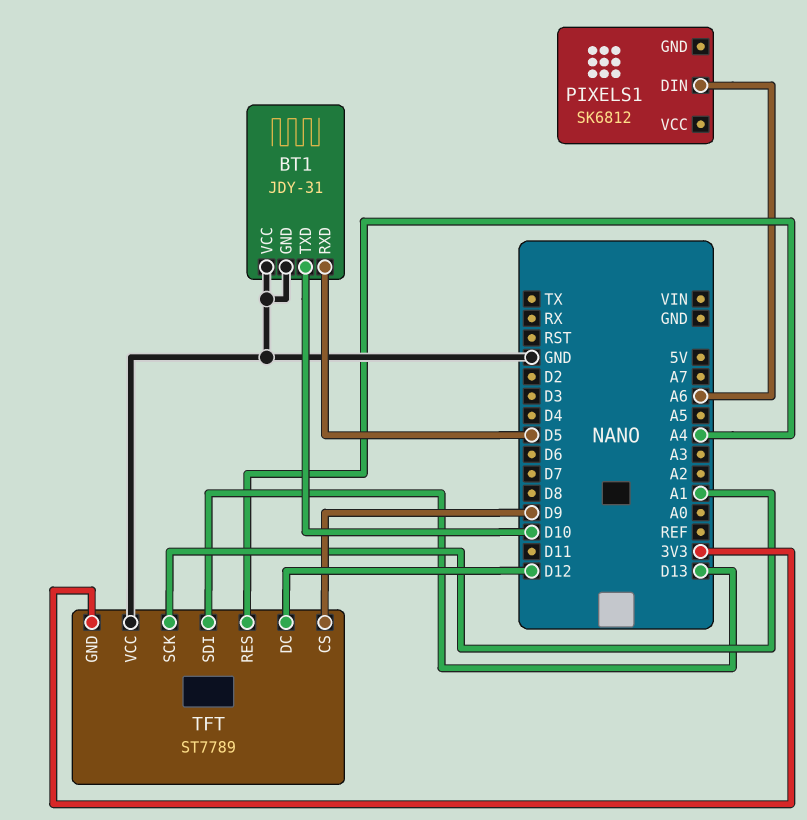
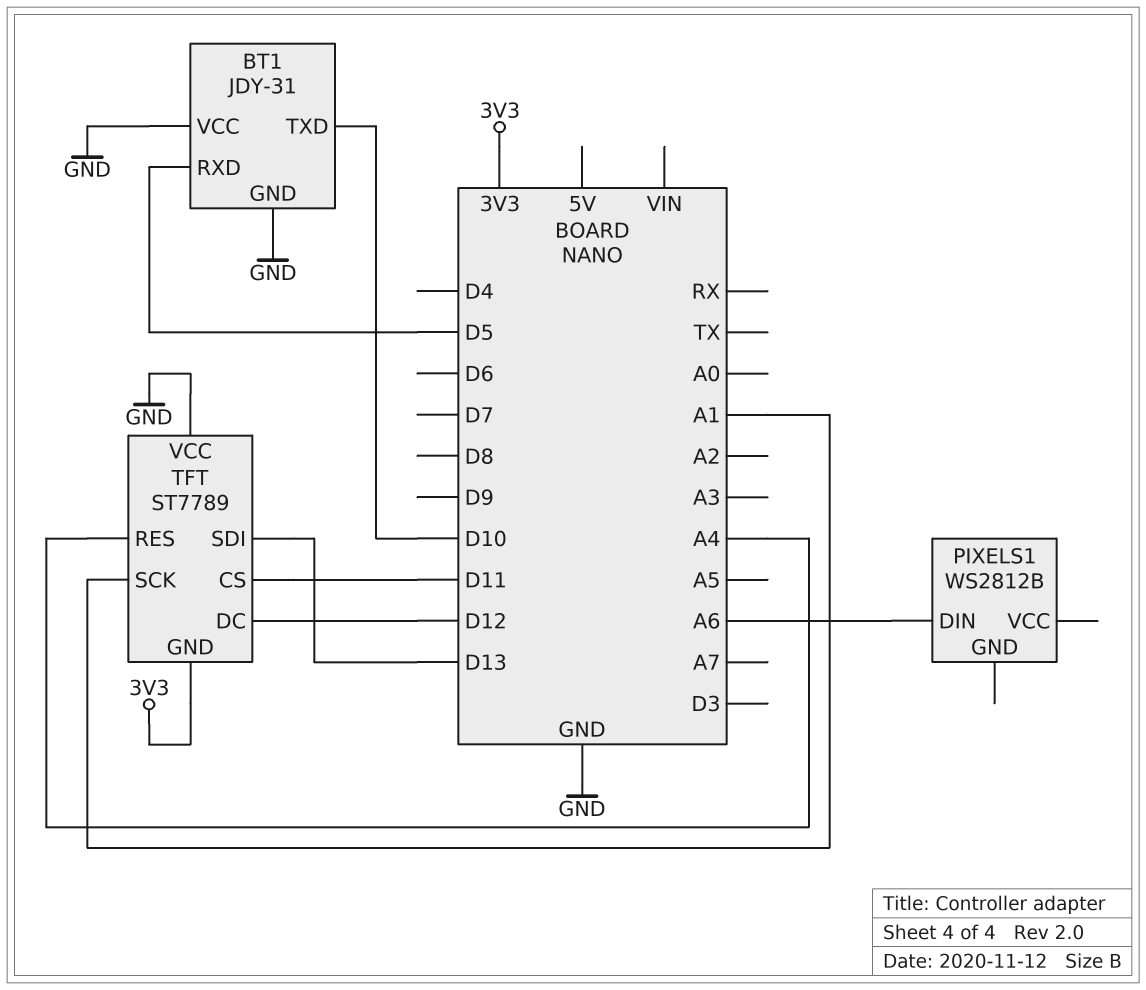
PIXELS1: SK6812 -> WS2812B
TFT pin CS: D9 -> D11

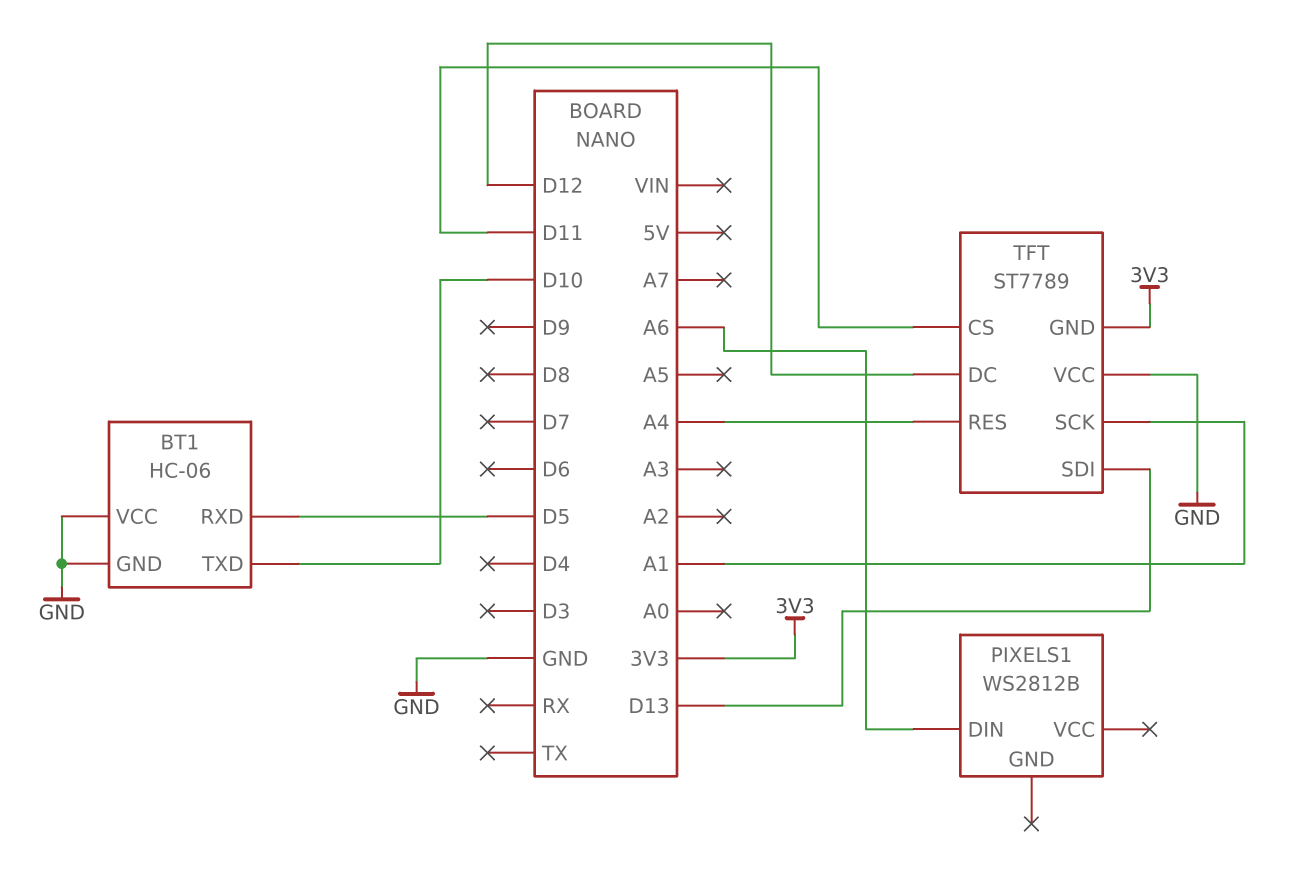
BT1: JDY-31 -> HC-06

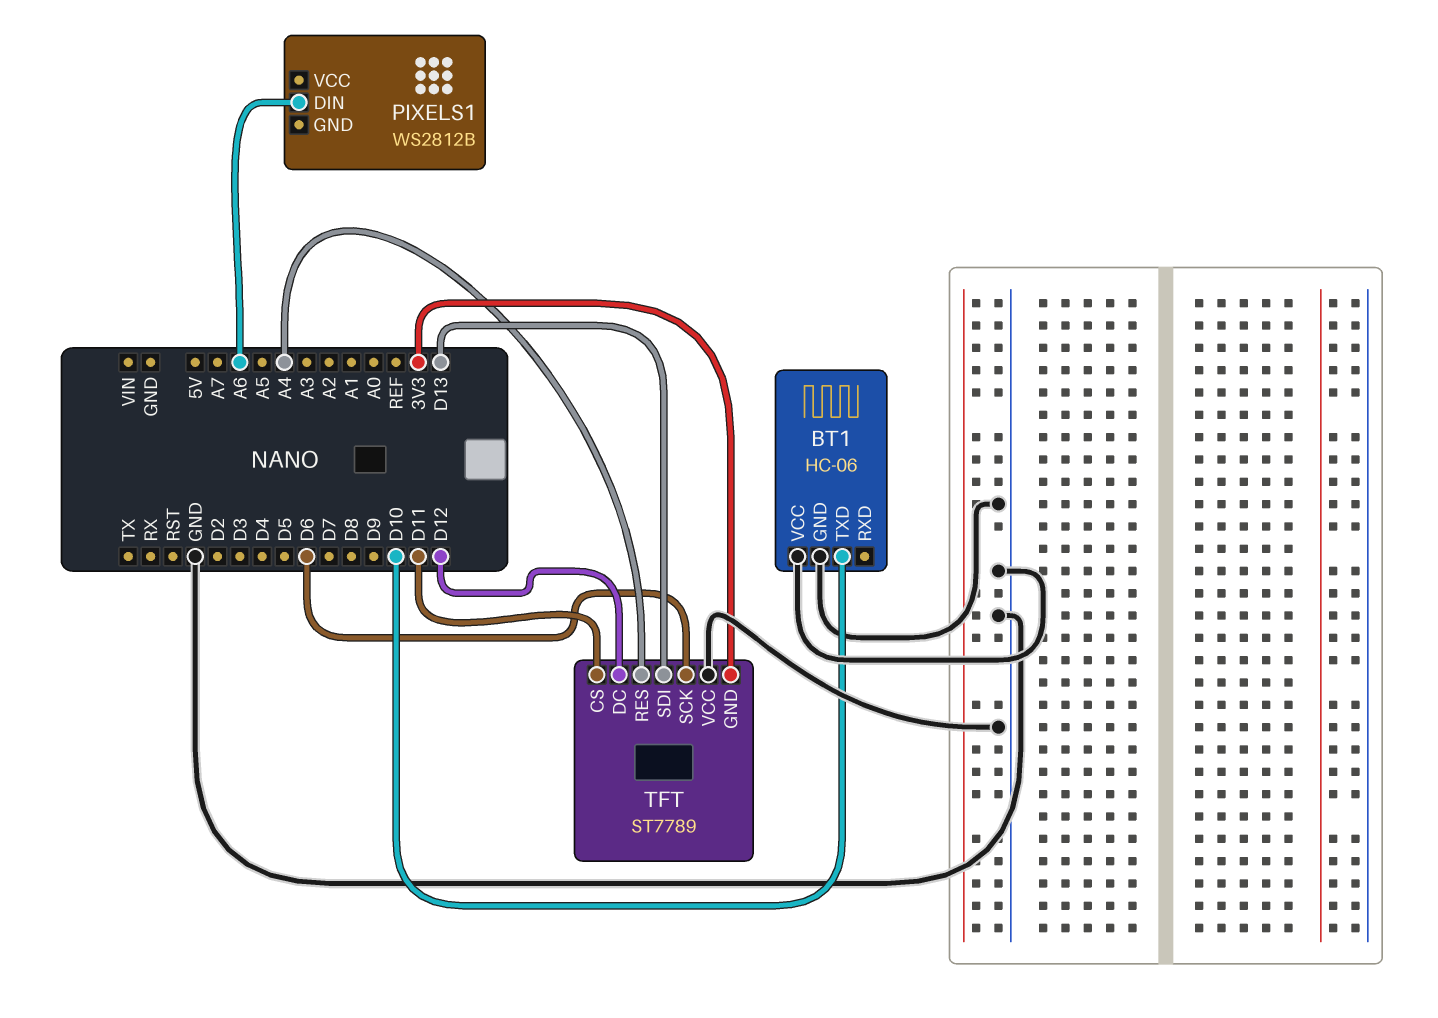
BT1 pin RXD: D5 -> none
TFT pin SCK: A1 -> D6

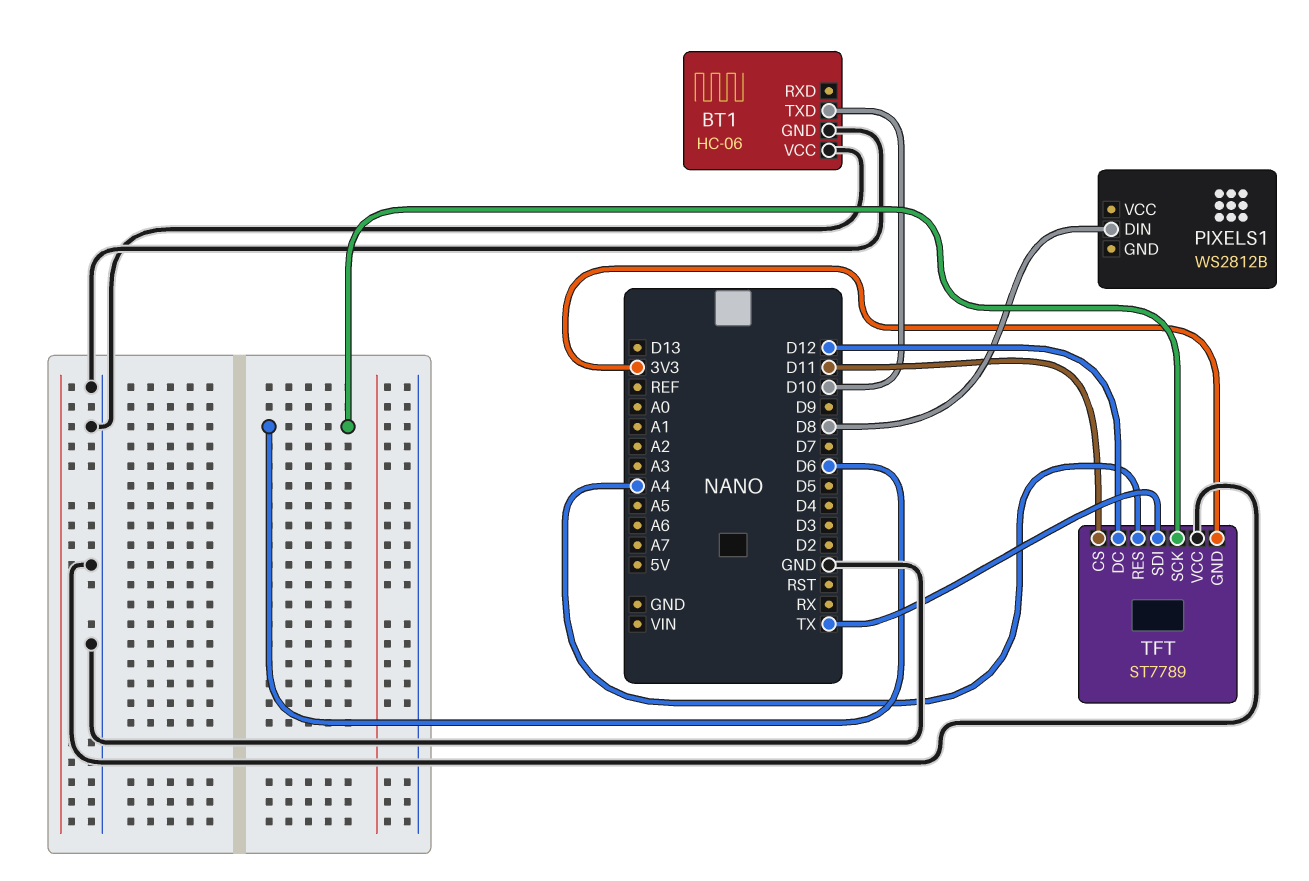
PIXELS1 pin DIN: A6 -> D8
TFT pin SDI: D13 -> TX

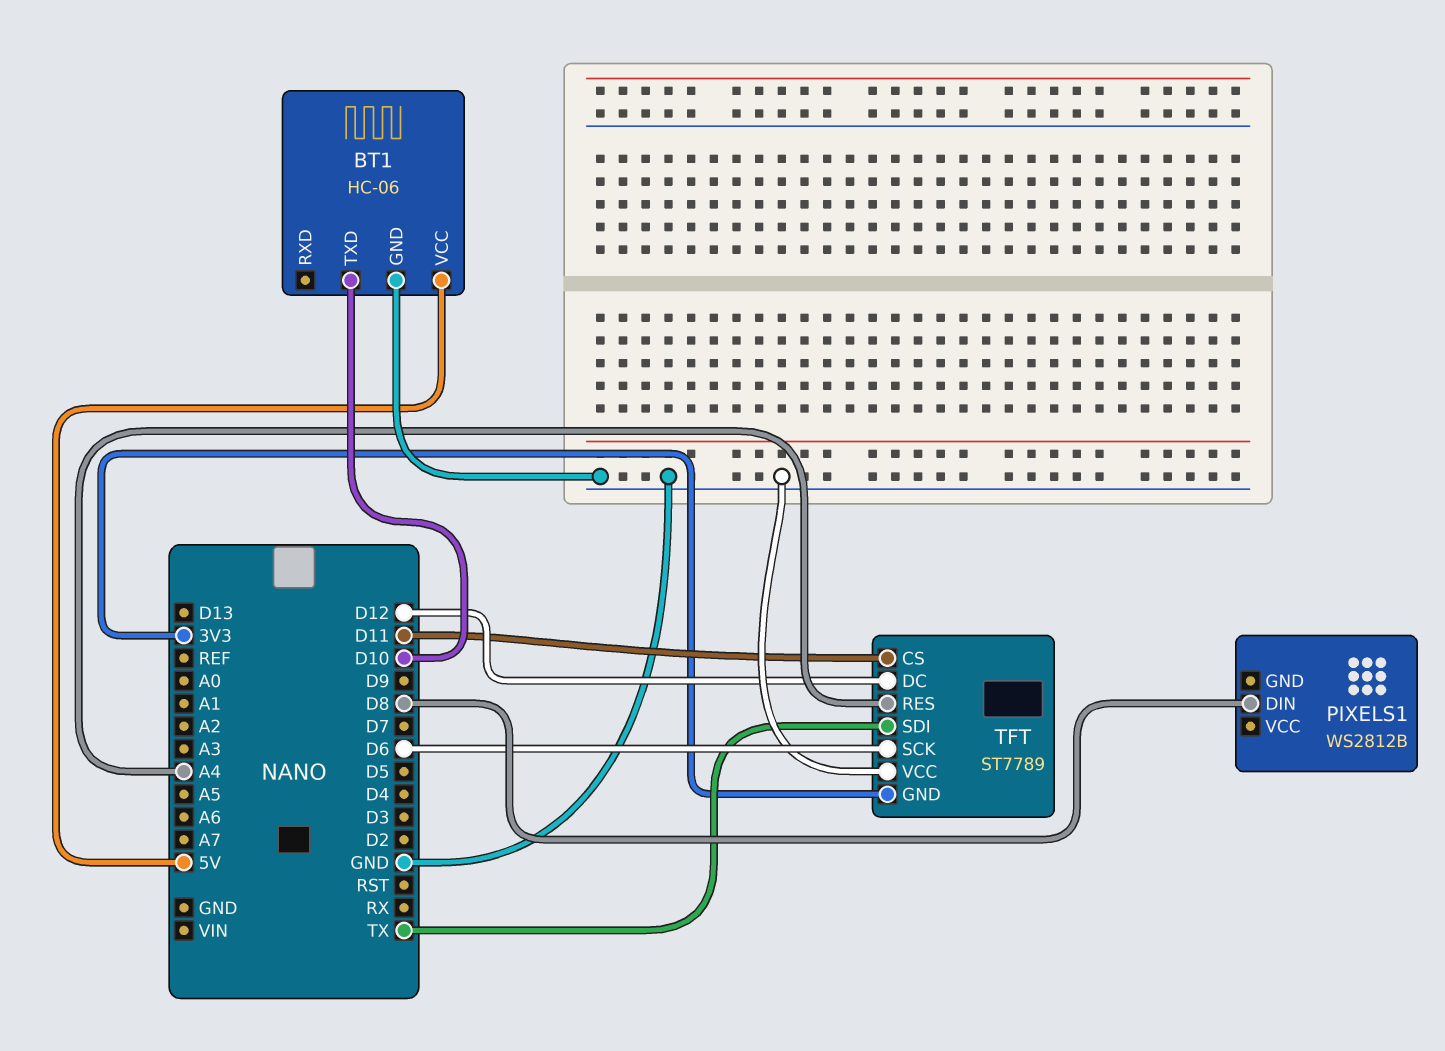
BT1 pin VCC: GND -> 5V

